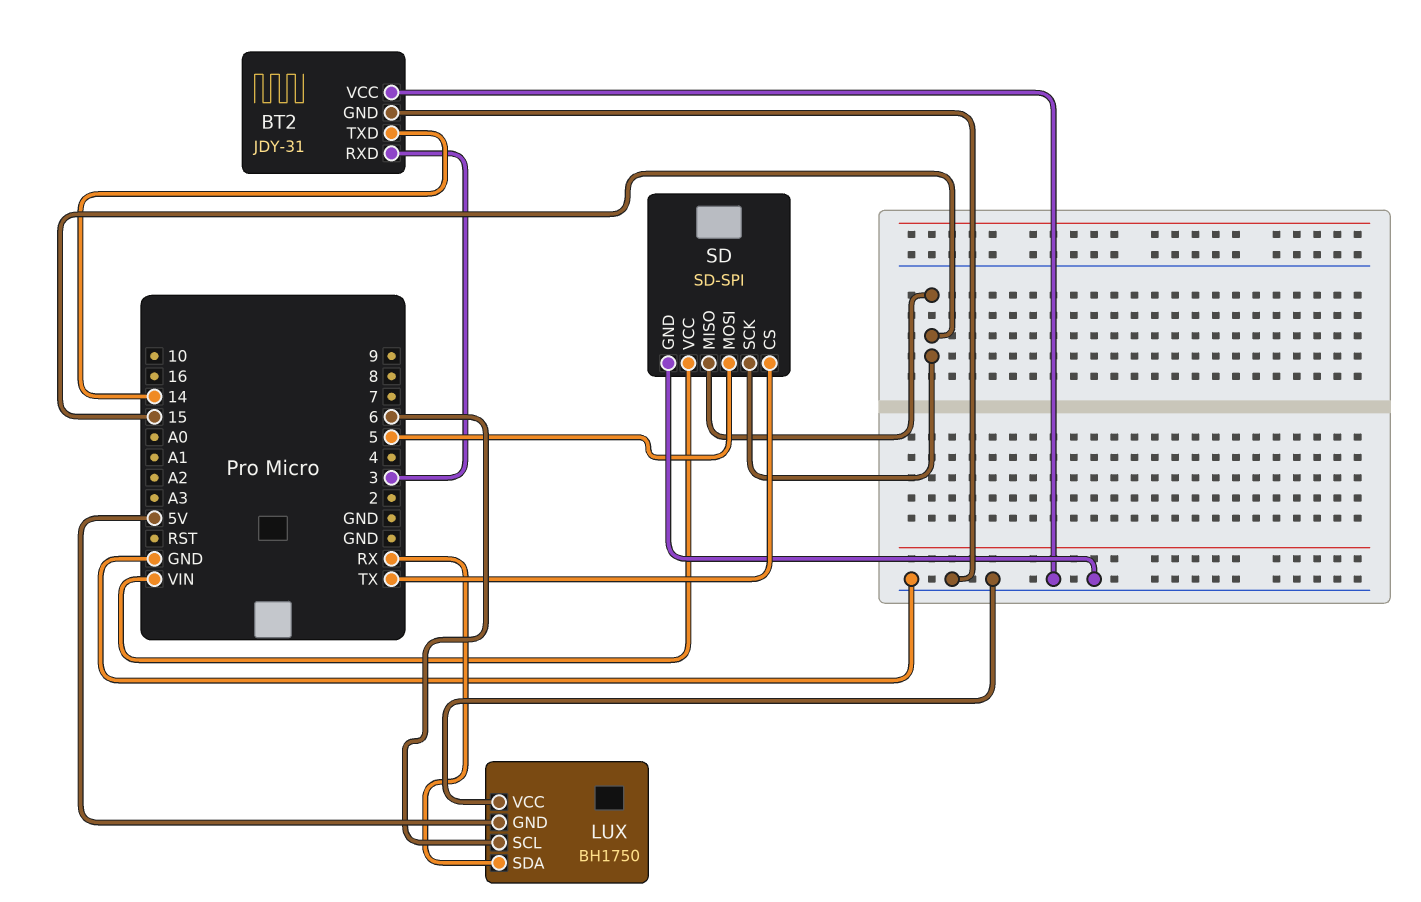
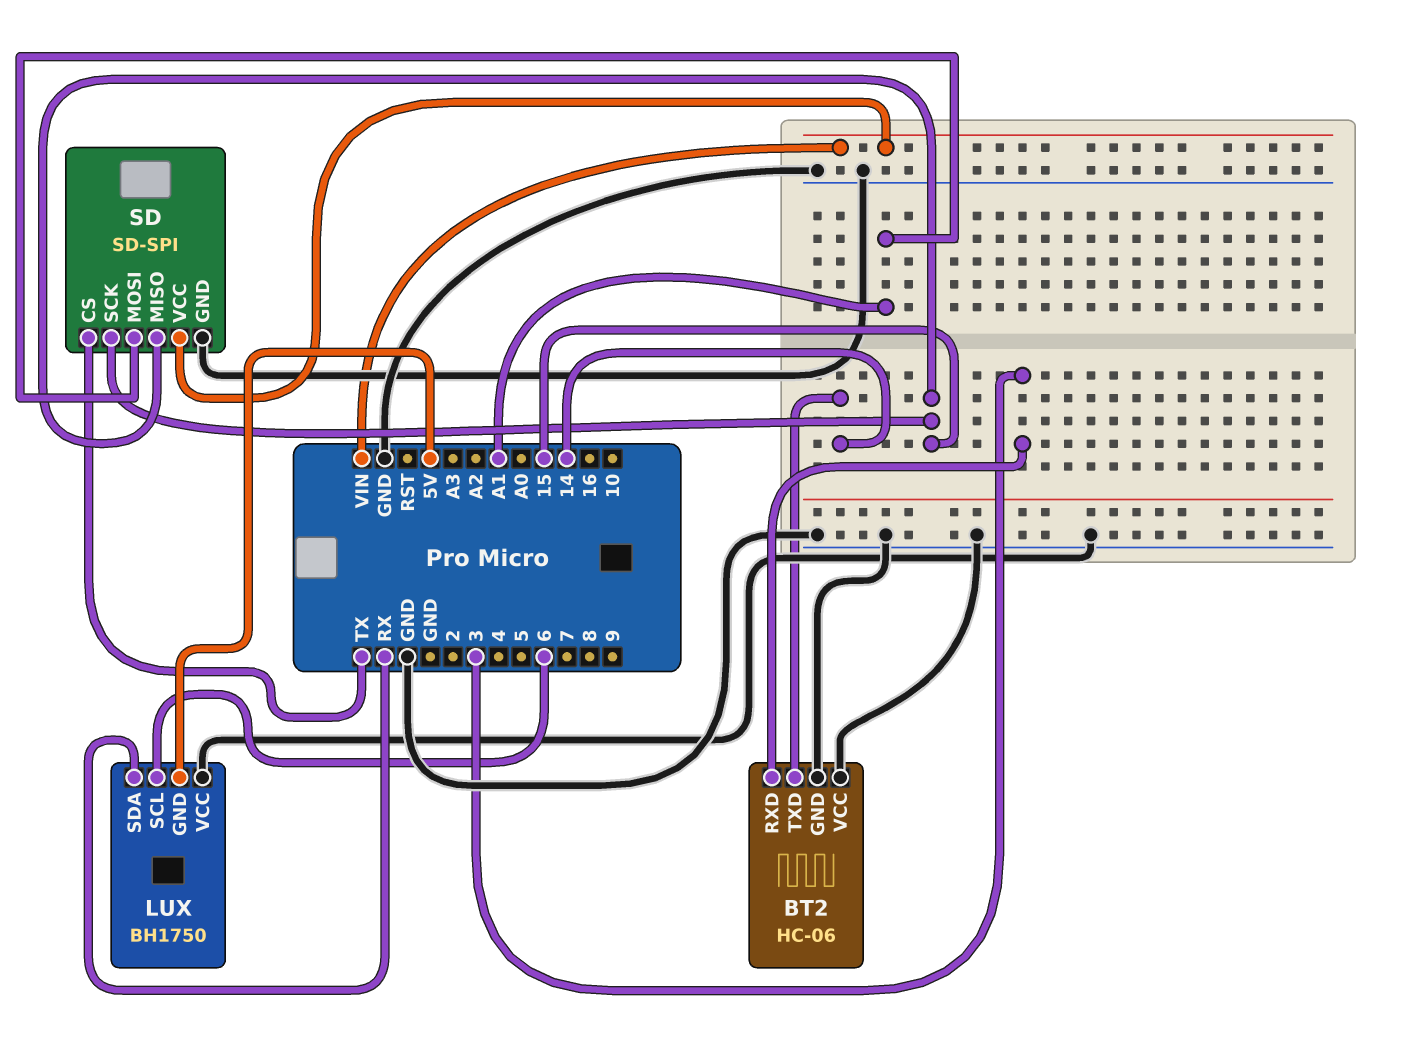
BT2: JDY-31 -> HC-06
SD pin MOSI: 5 -> A1

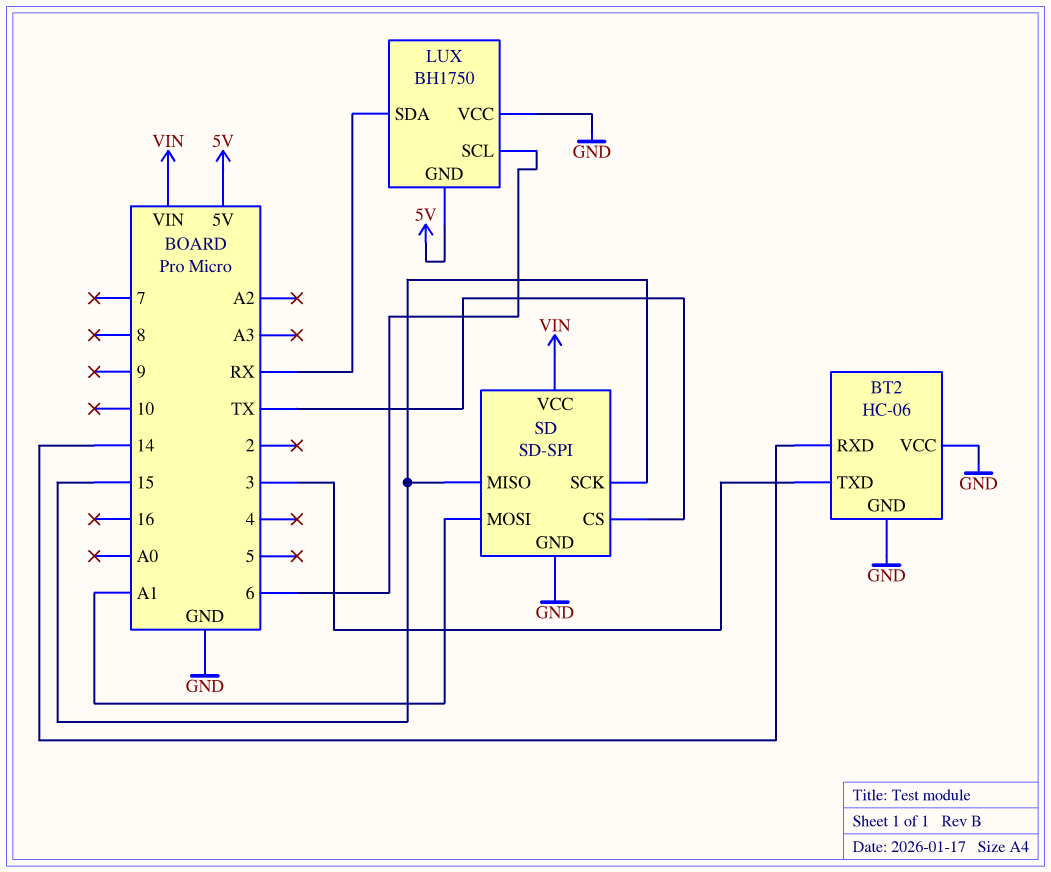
BT2 pin RXD: 3 -> 14
BT2 pin TXD: 14 -> 3

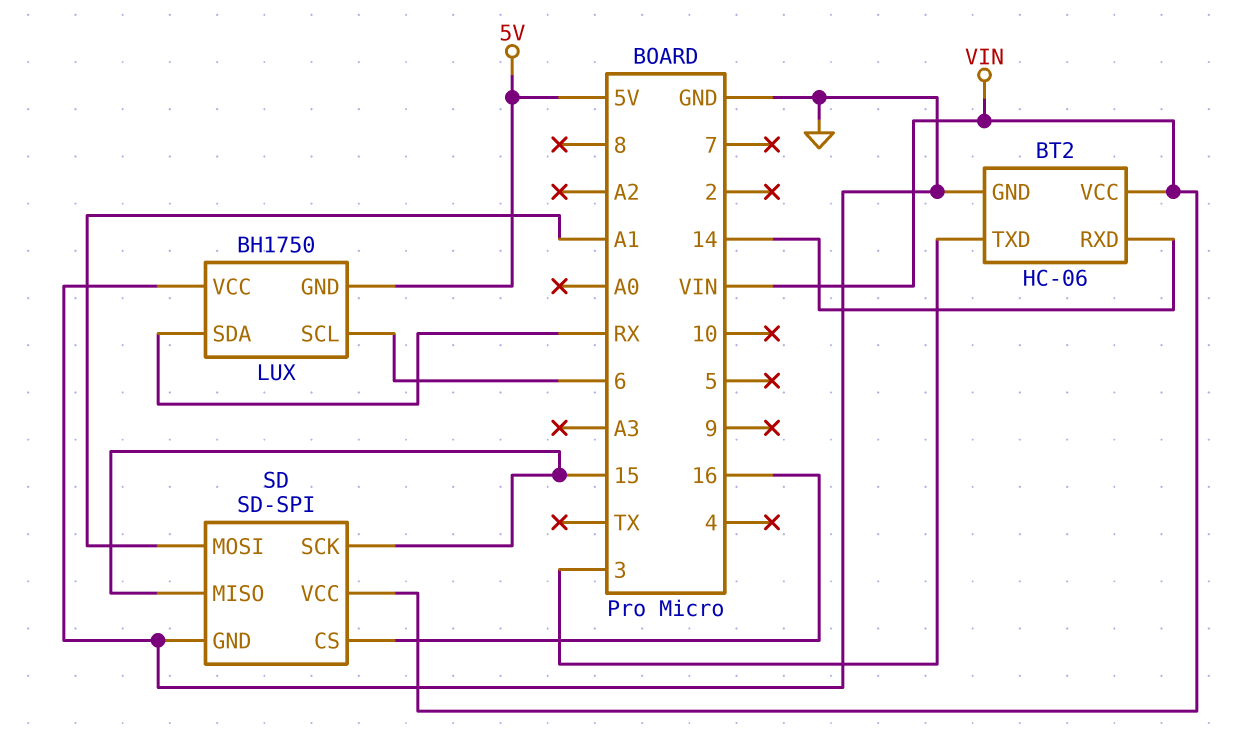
BT2 pin VCC: GND -> VIN
SD pin CS: TX -> 16

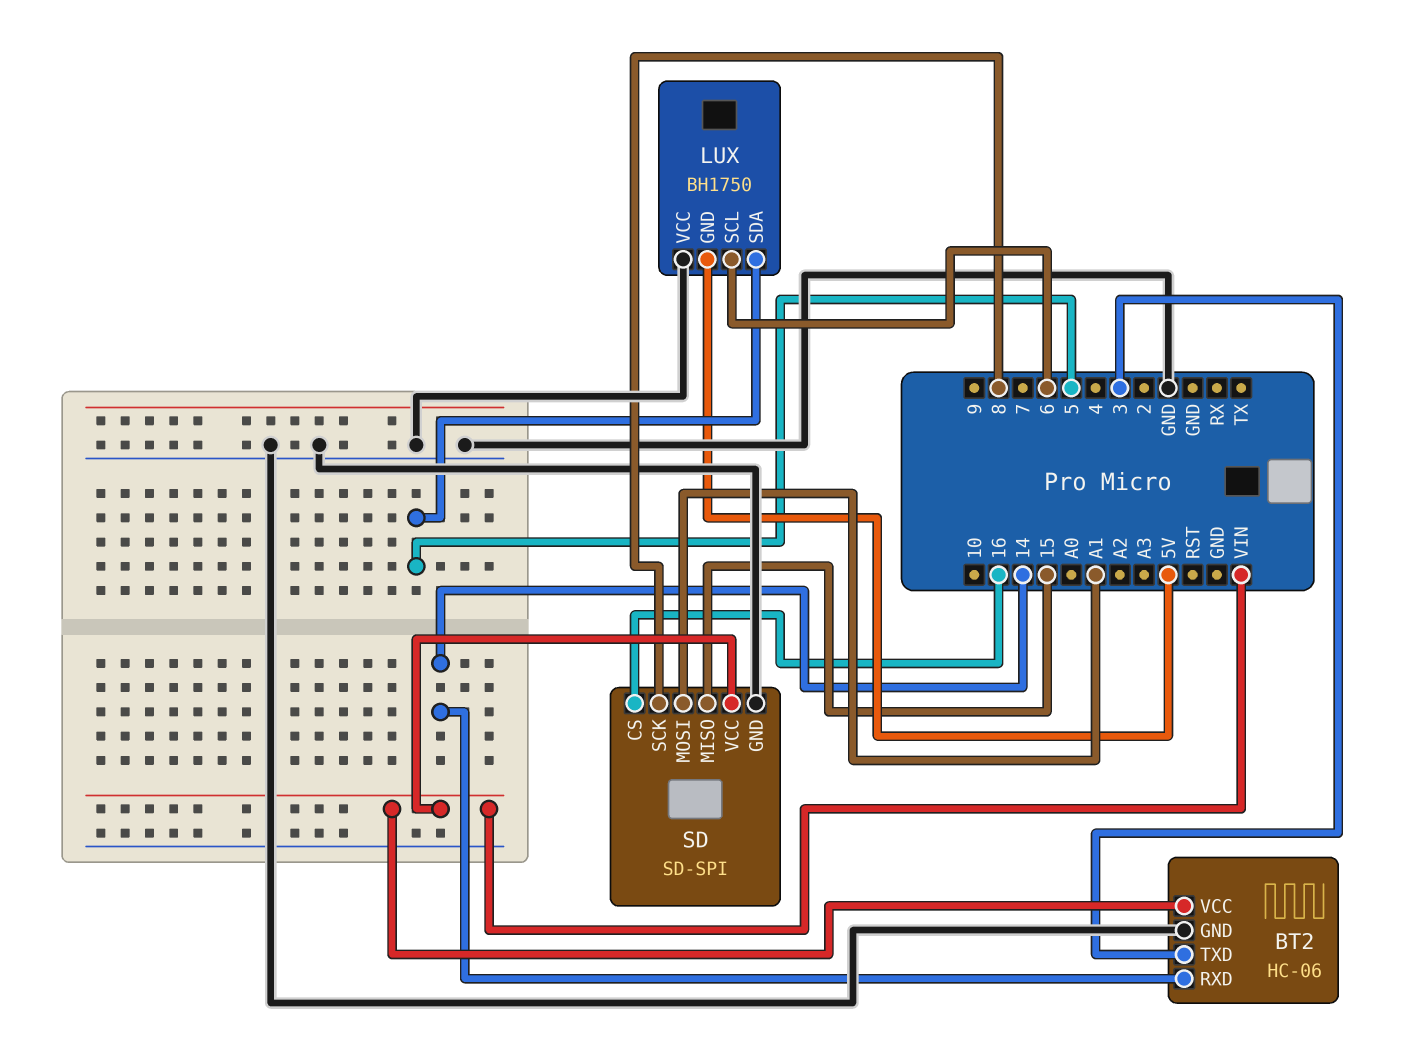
LUX pin SDA: RX -> 5
SD pin SCK: 15 -> 8

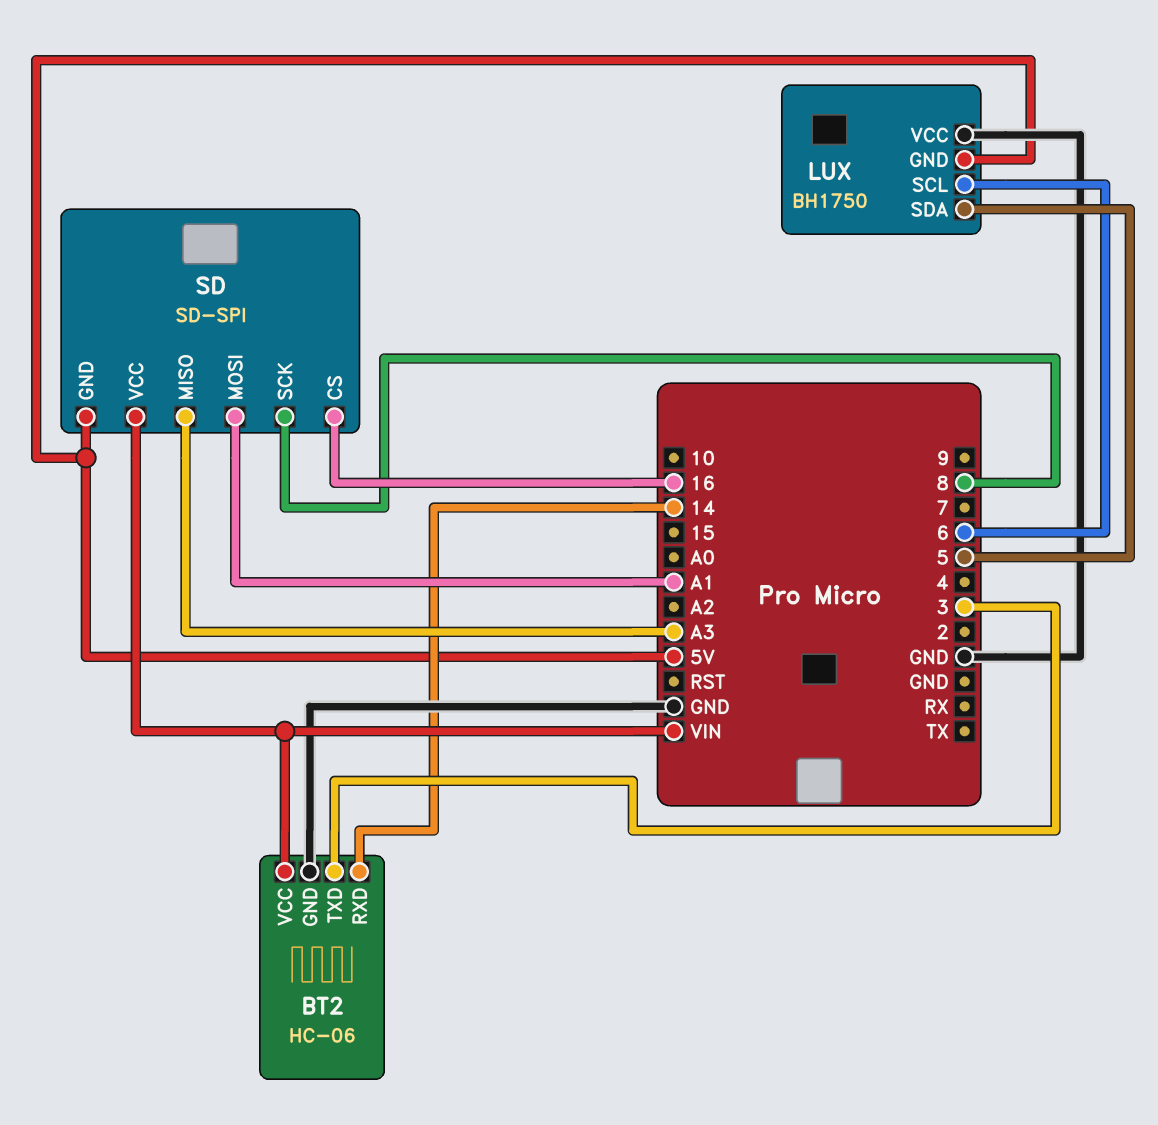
SD pin GND: GND -> 5V
SD pin MISO: 15 -> A3

